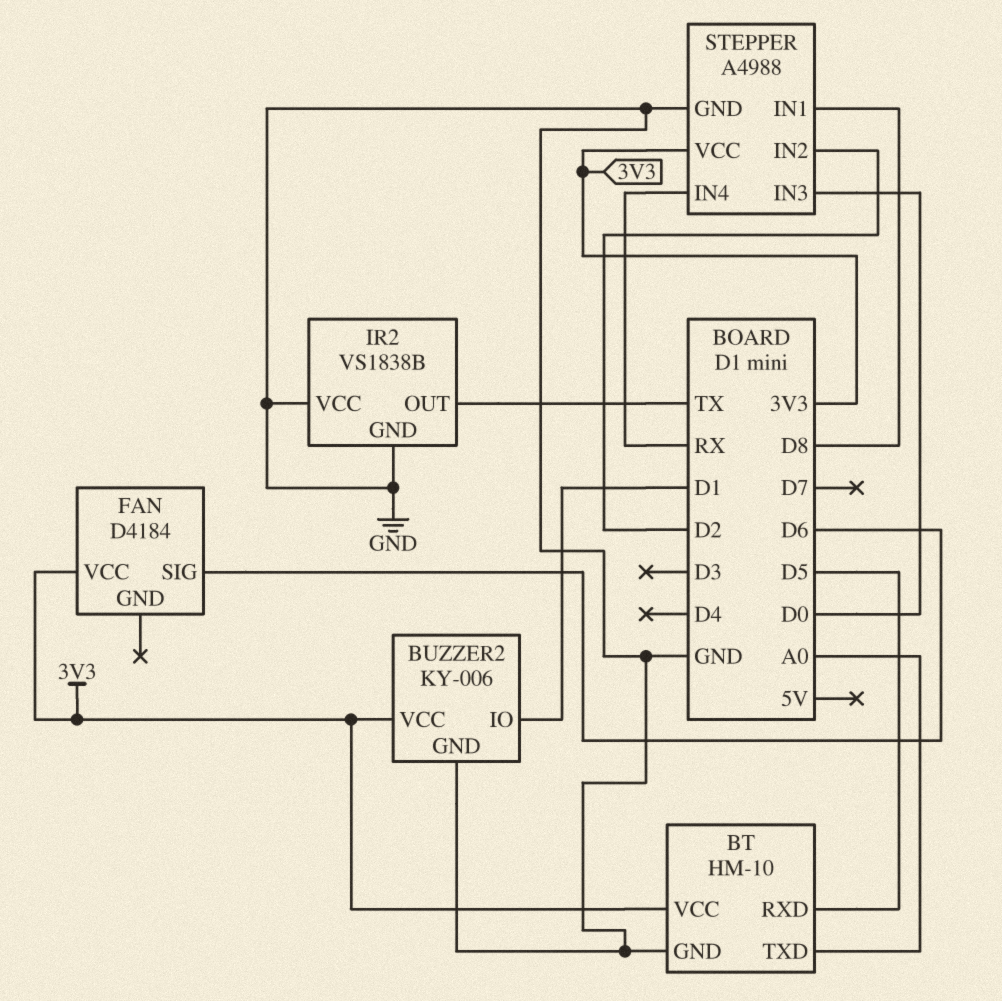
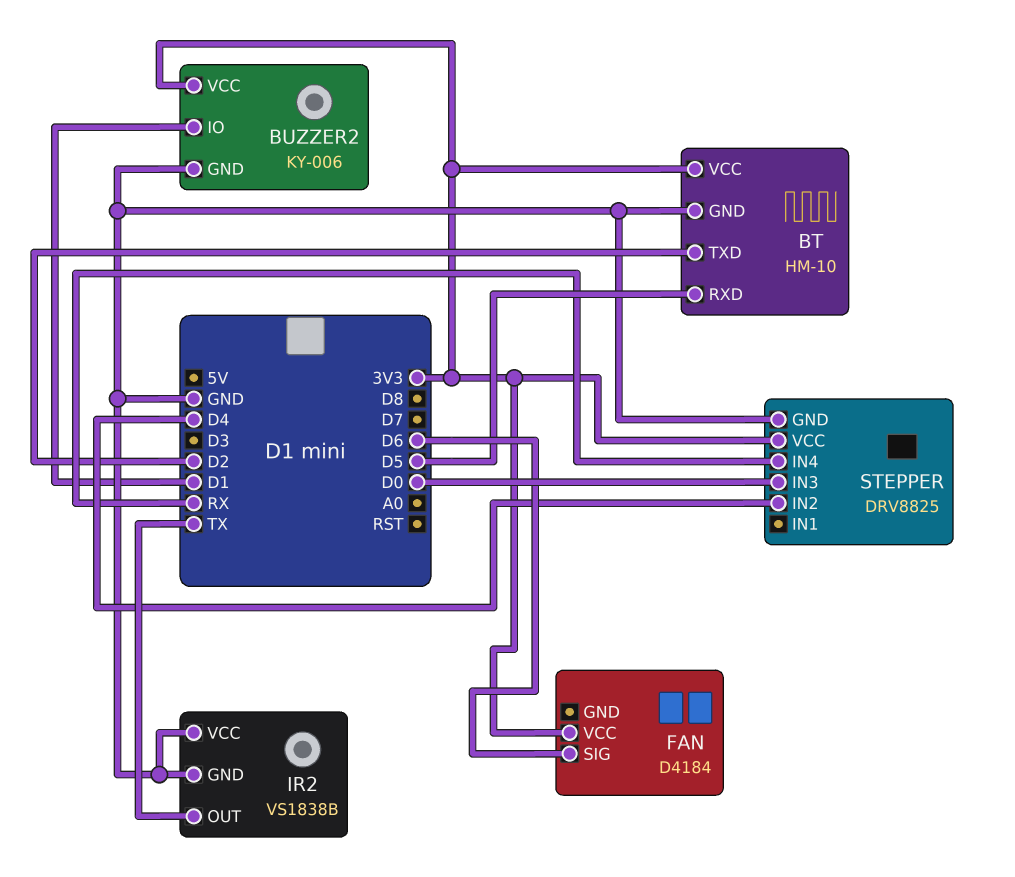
BT pin TXD: A0 -> D2
STEPPER: A4988 -> DRV8825
STEPPER pin IN1: D8 -> none
STEPPER pin IN2: D2 -> D4

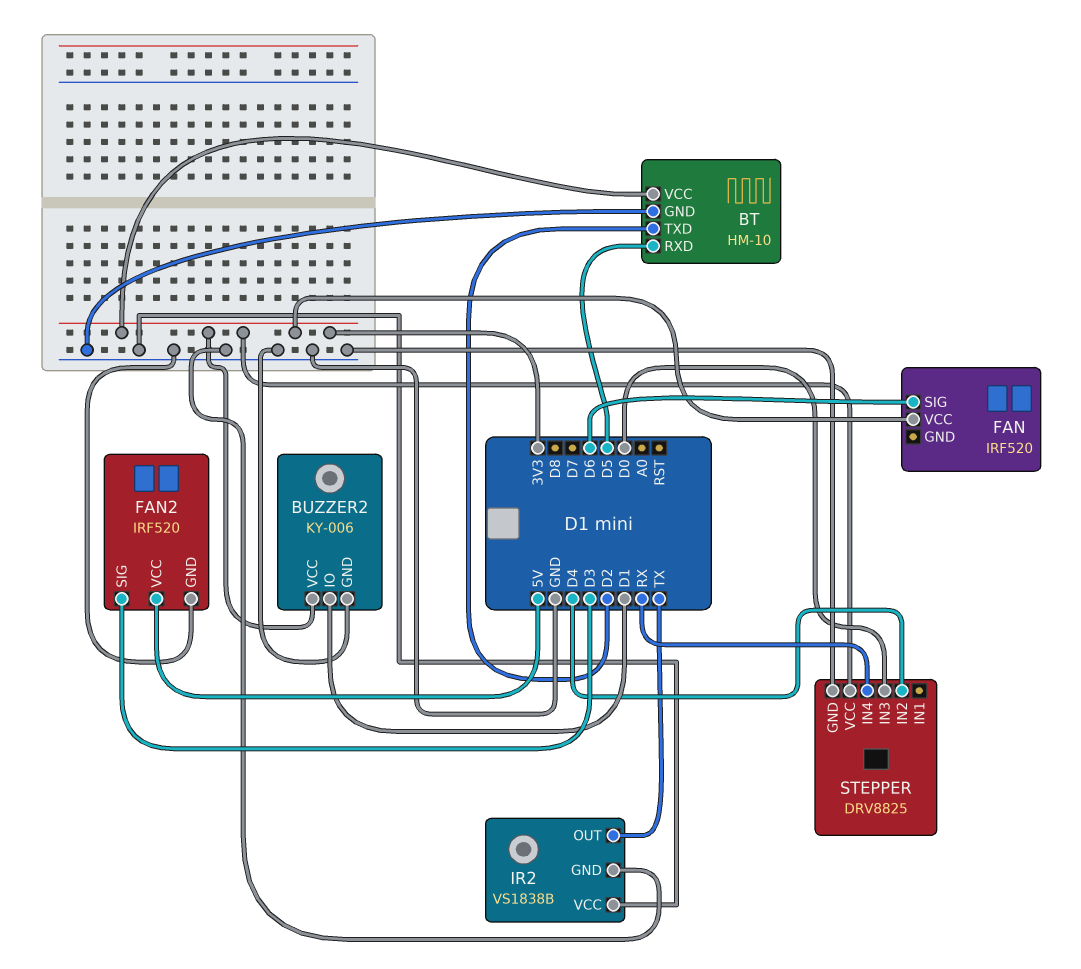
FAN: D4184 -> IRF520
FAN2: none -> IRF520
FAN2 pin GND: none -> GND
FAN2 pin SIG: none -> D3
FAN2 pin VCC: none -> 5V

